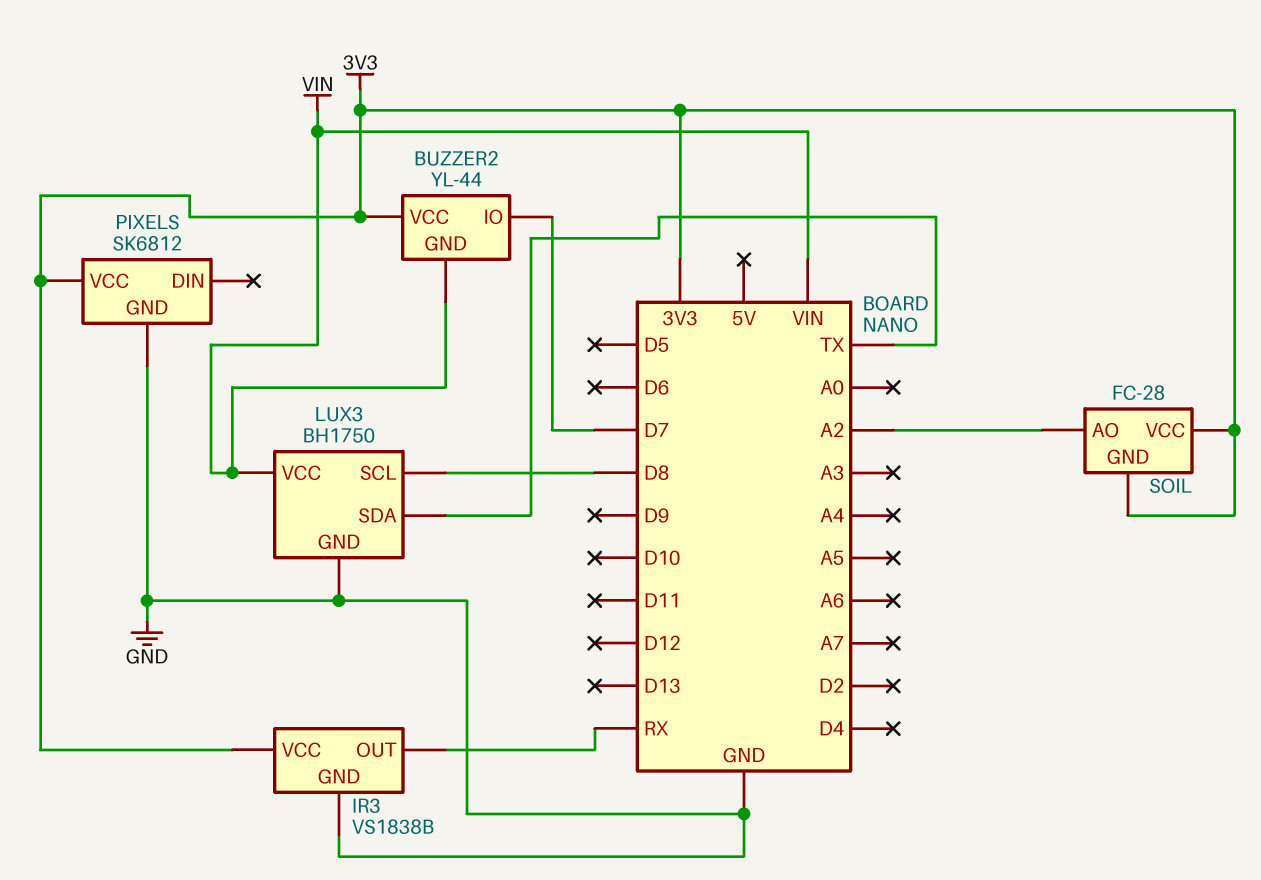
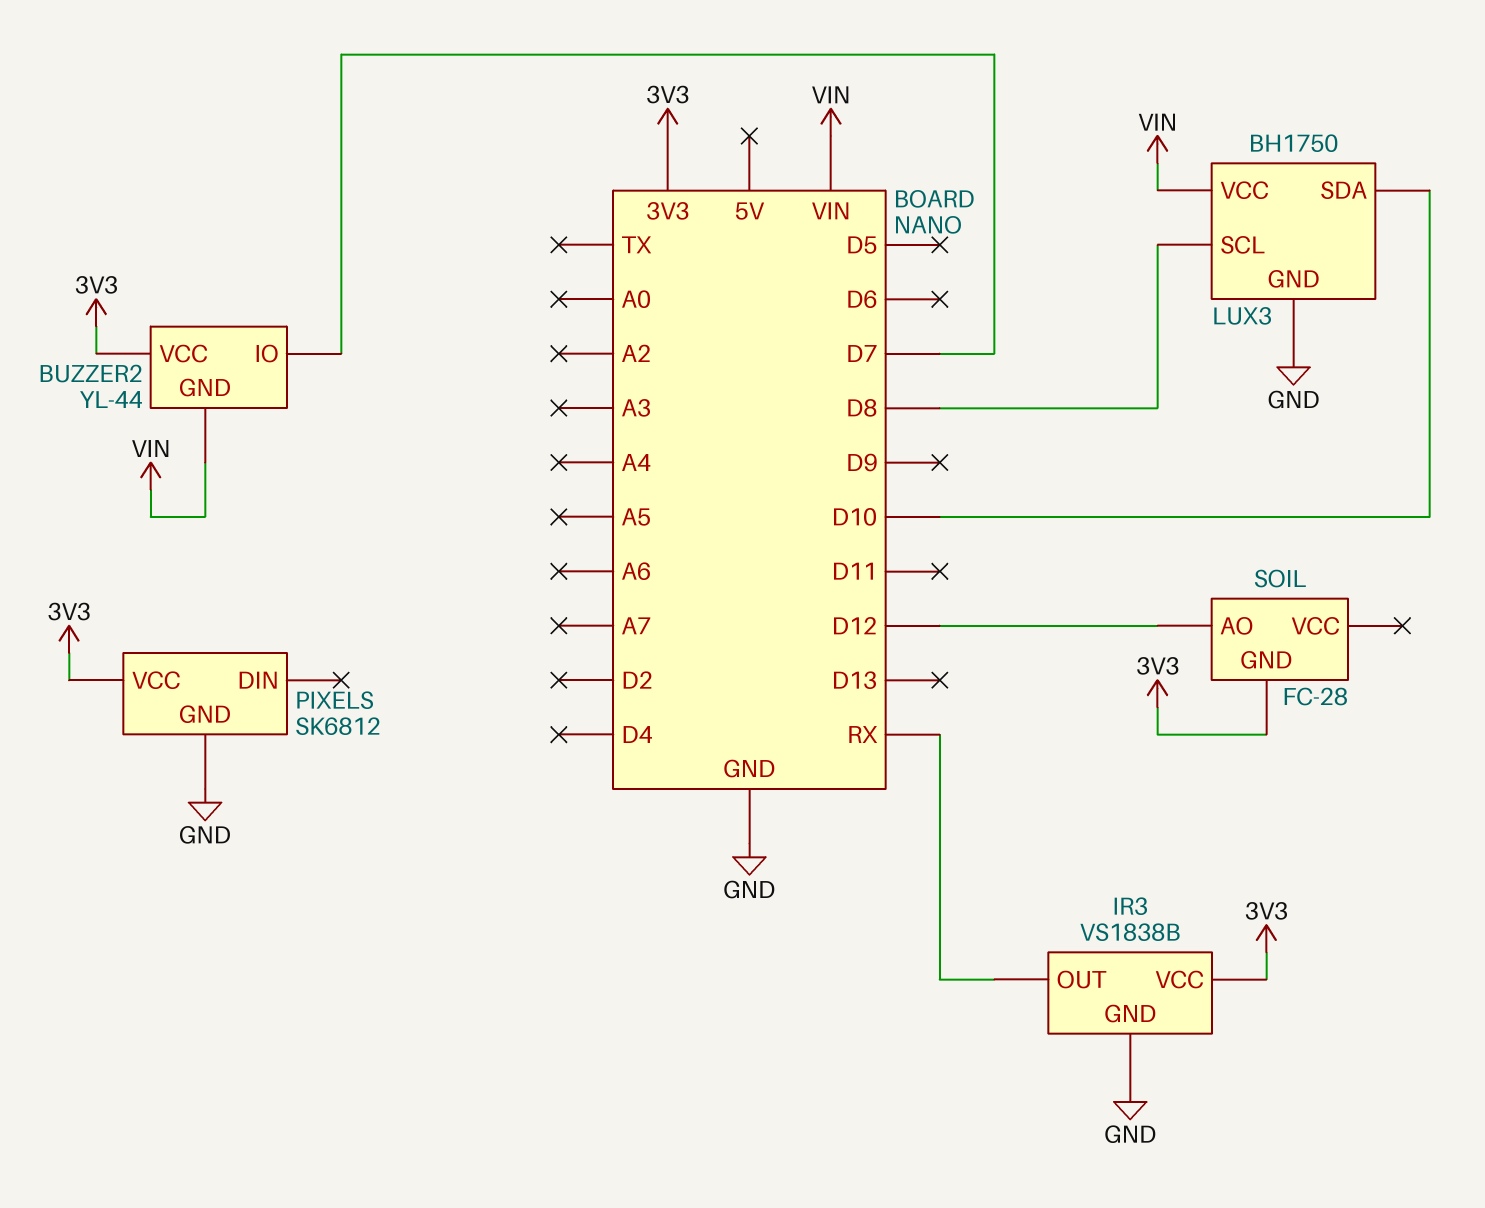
LUX3 pin SDA: TX -> D10
SOIL pin AO: A2 -> D12
SOIL pin VCC: 3V3 -> none

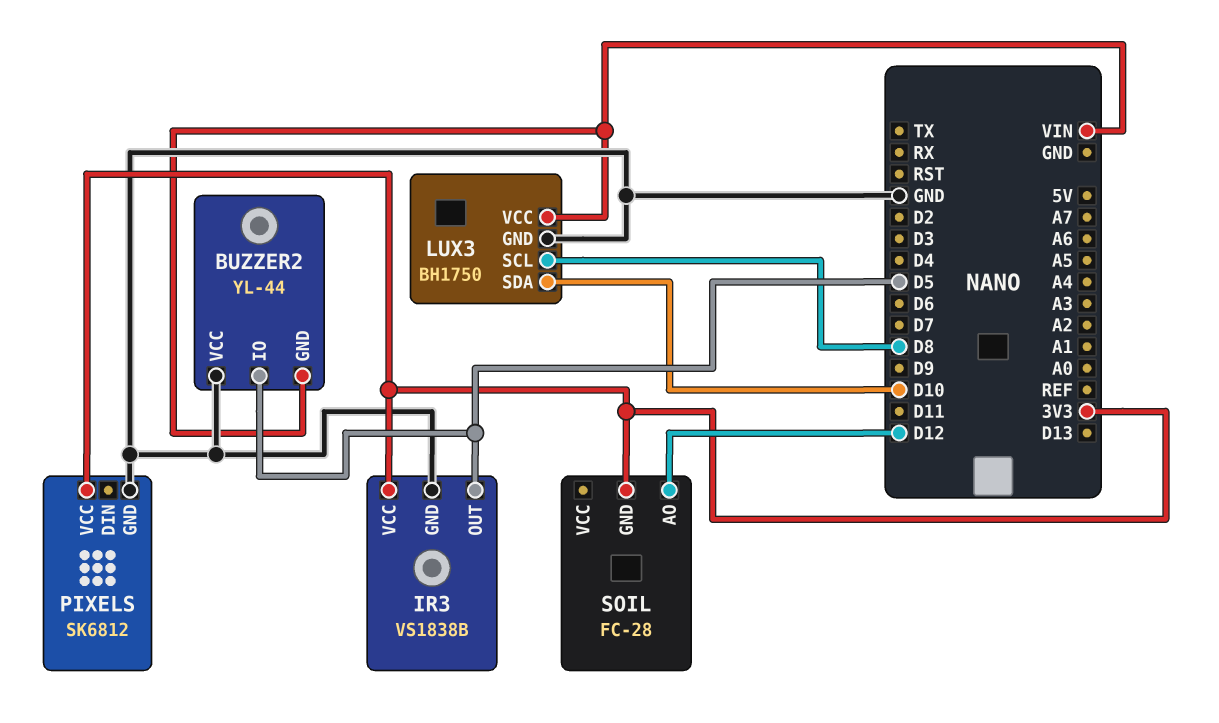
BUZZER2 pin IO: D7 -> D5
BUZZER2 pin VCC: 3V3 -> GND
IR3 pin OUT: RX -> D5

